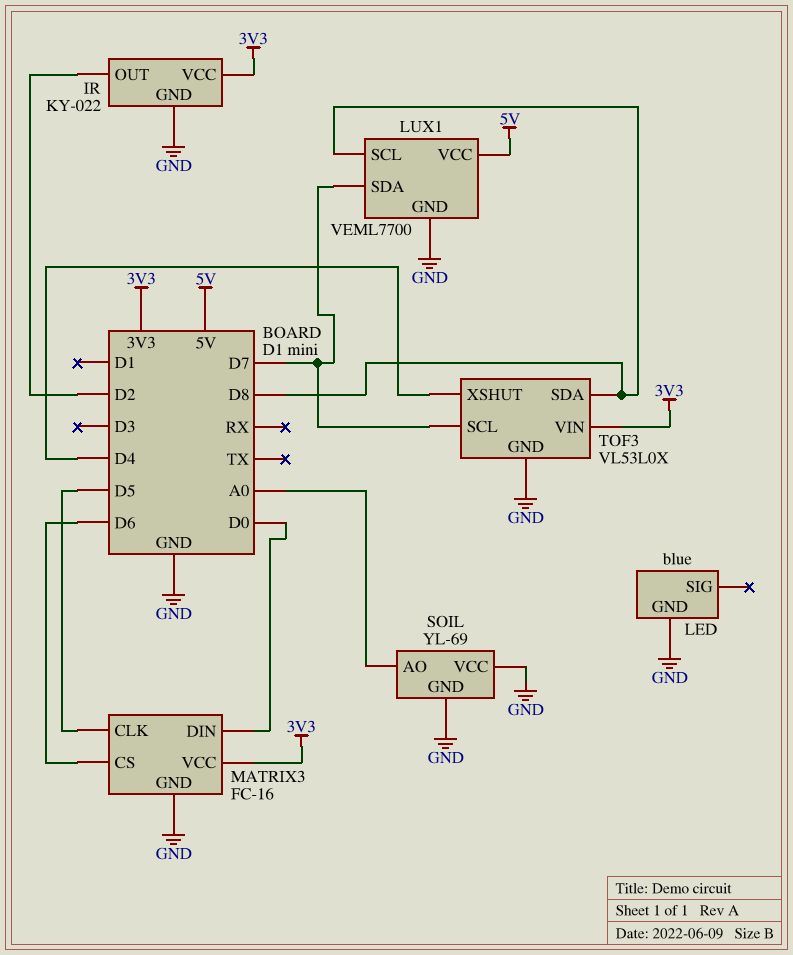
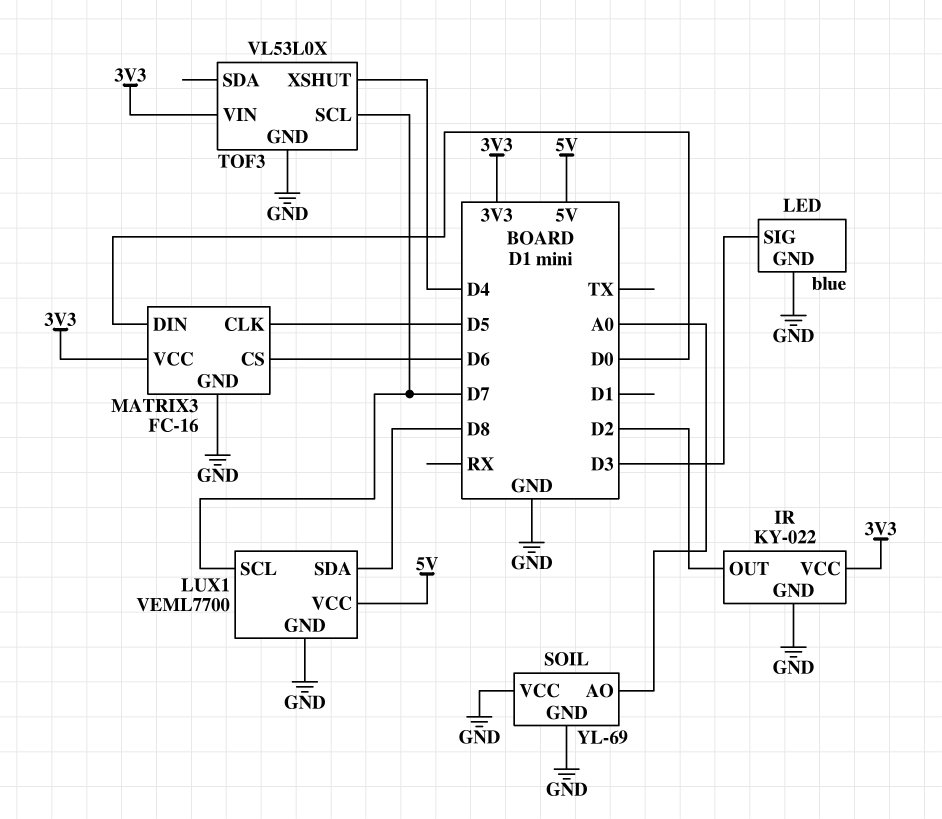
LED pin SIG: none -> D3
LUX1 pin SCL: D8 -> D7
LUX1 pin SDA: D7 -> D8
TOF3 pin SDA: D8 -> none

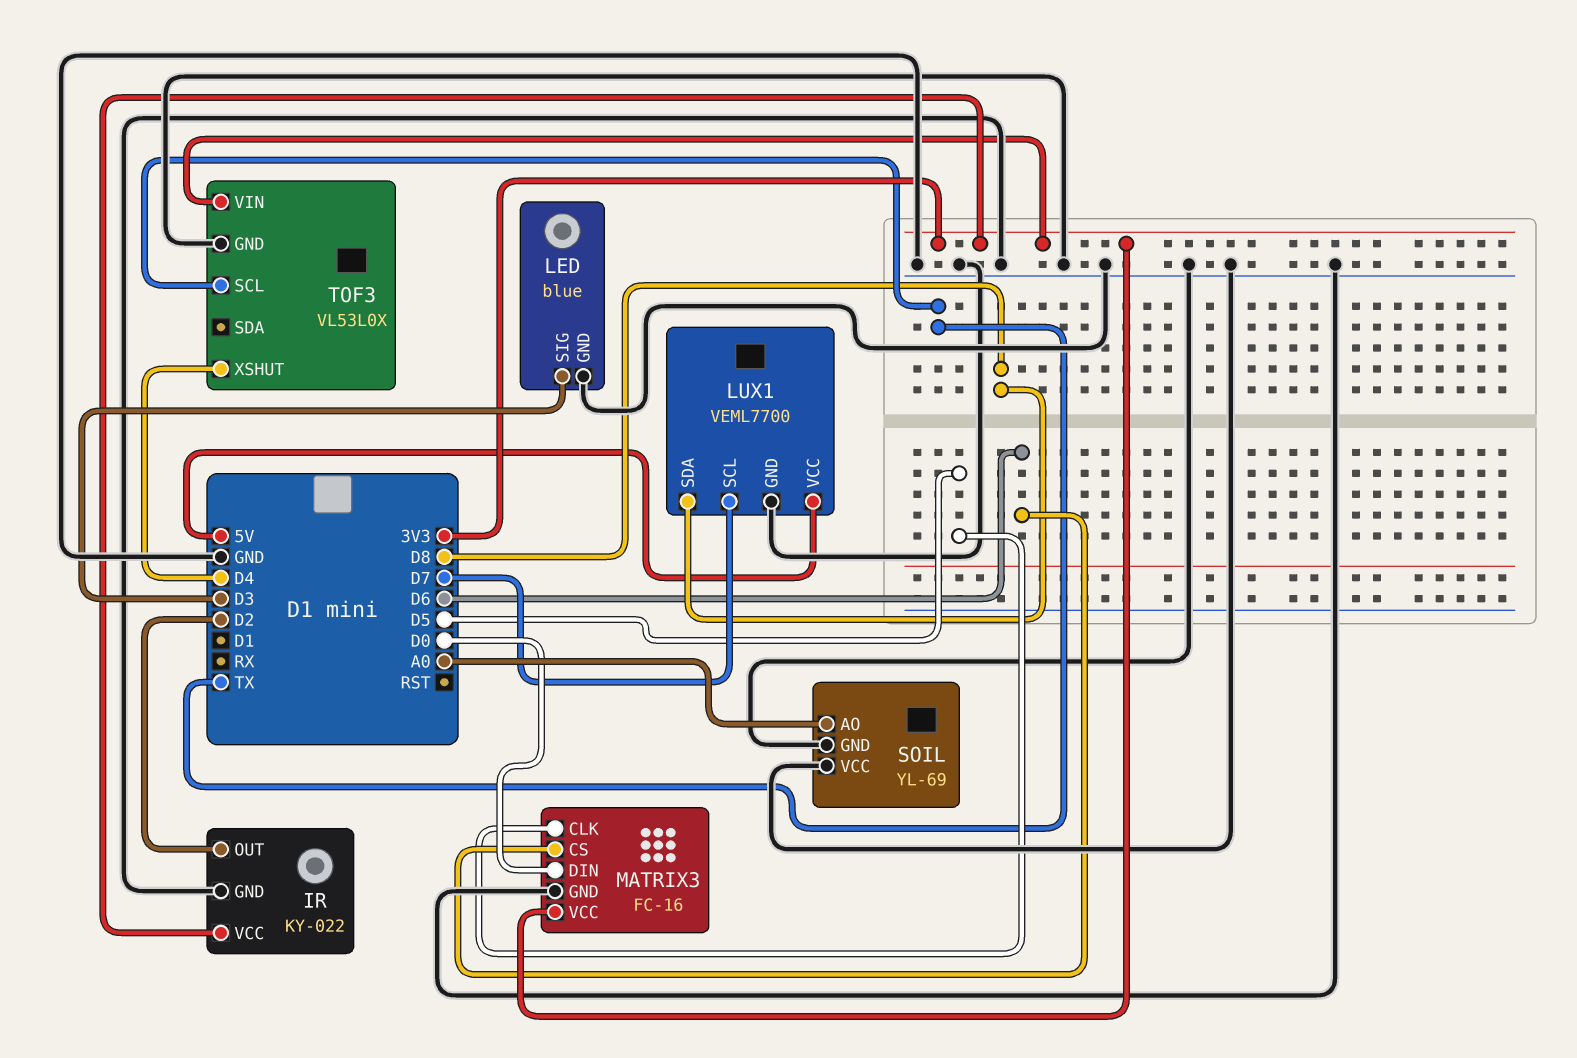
TOF3 pin SCL: D7 -> TX

